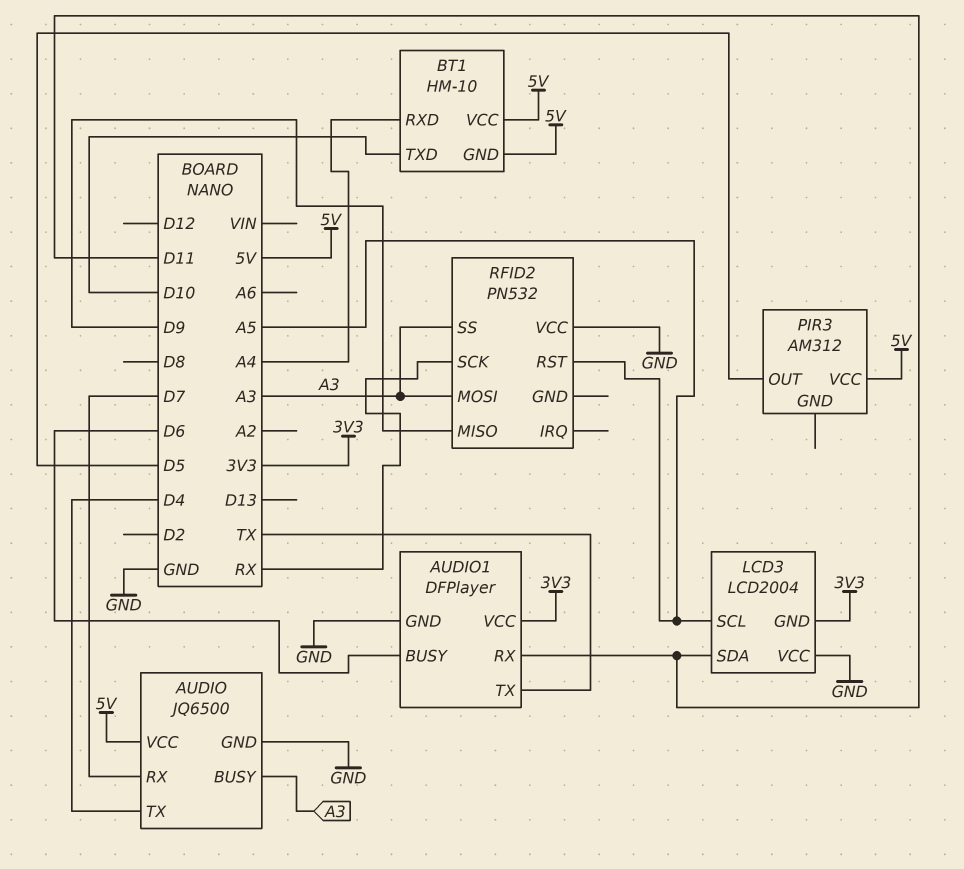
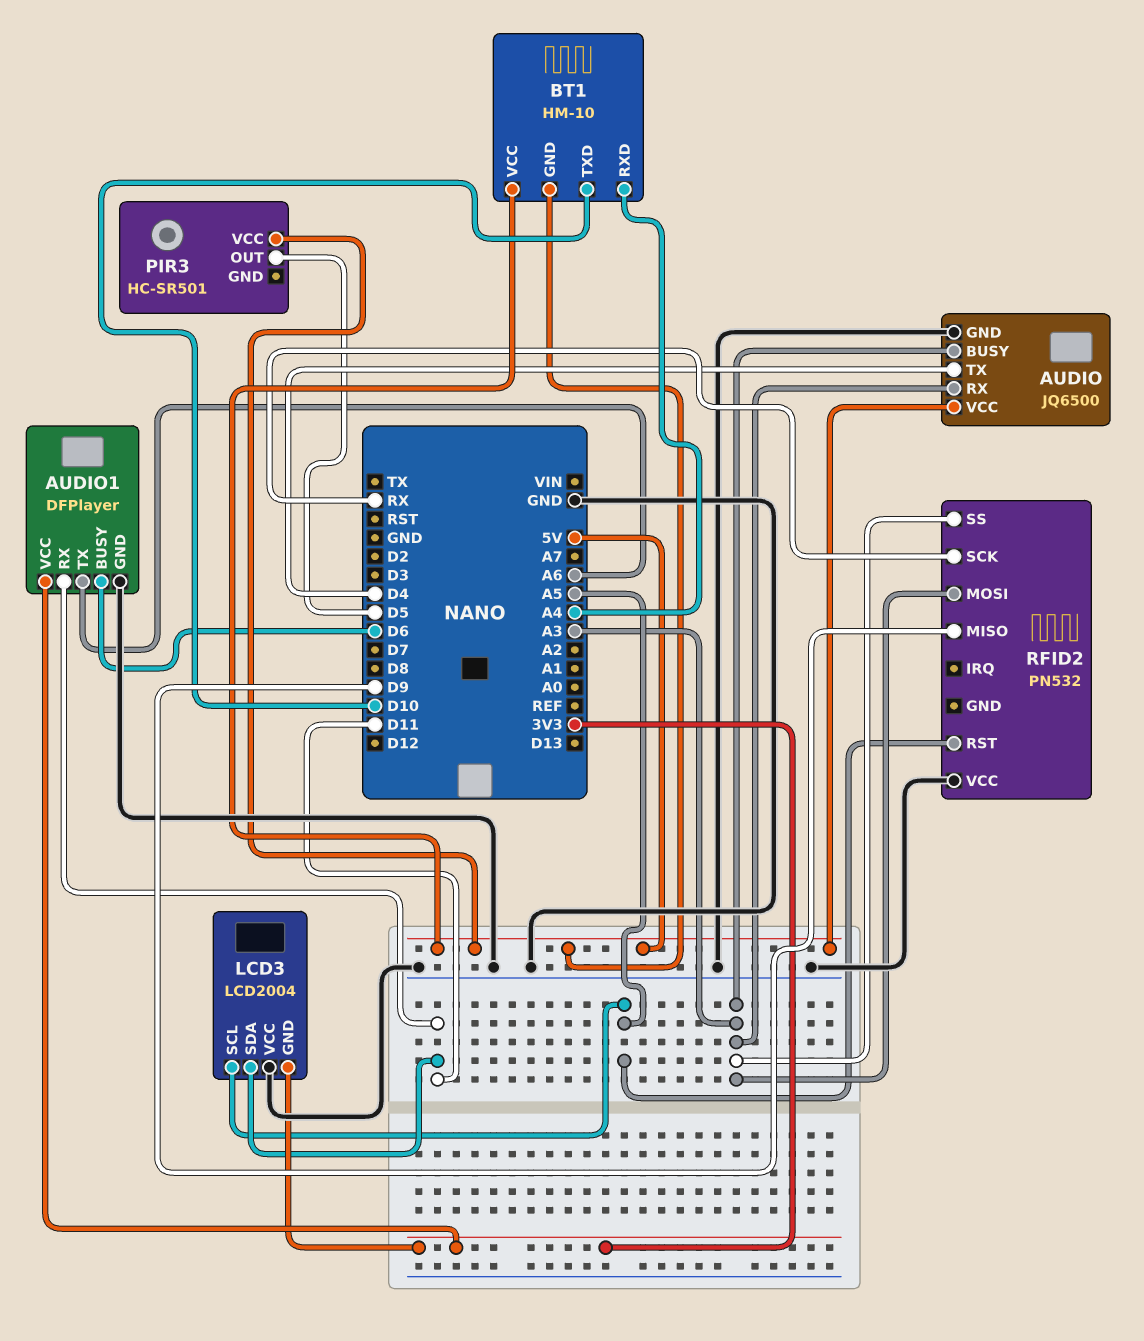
AUDIO pin RX: D7 -> A3
AUDIO1 pin TX: TX -> A6
PIR3: AM312 -> HC-SR501

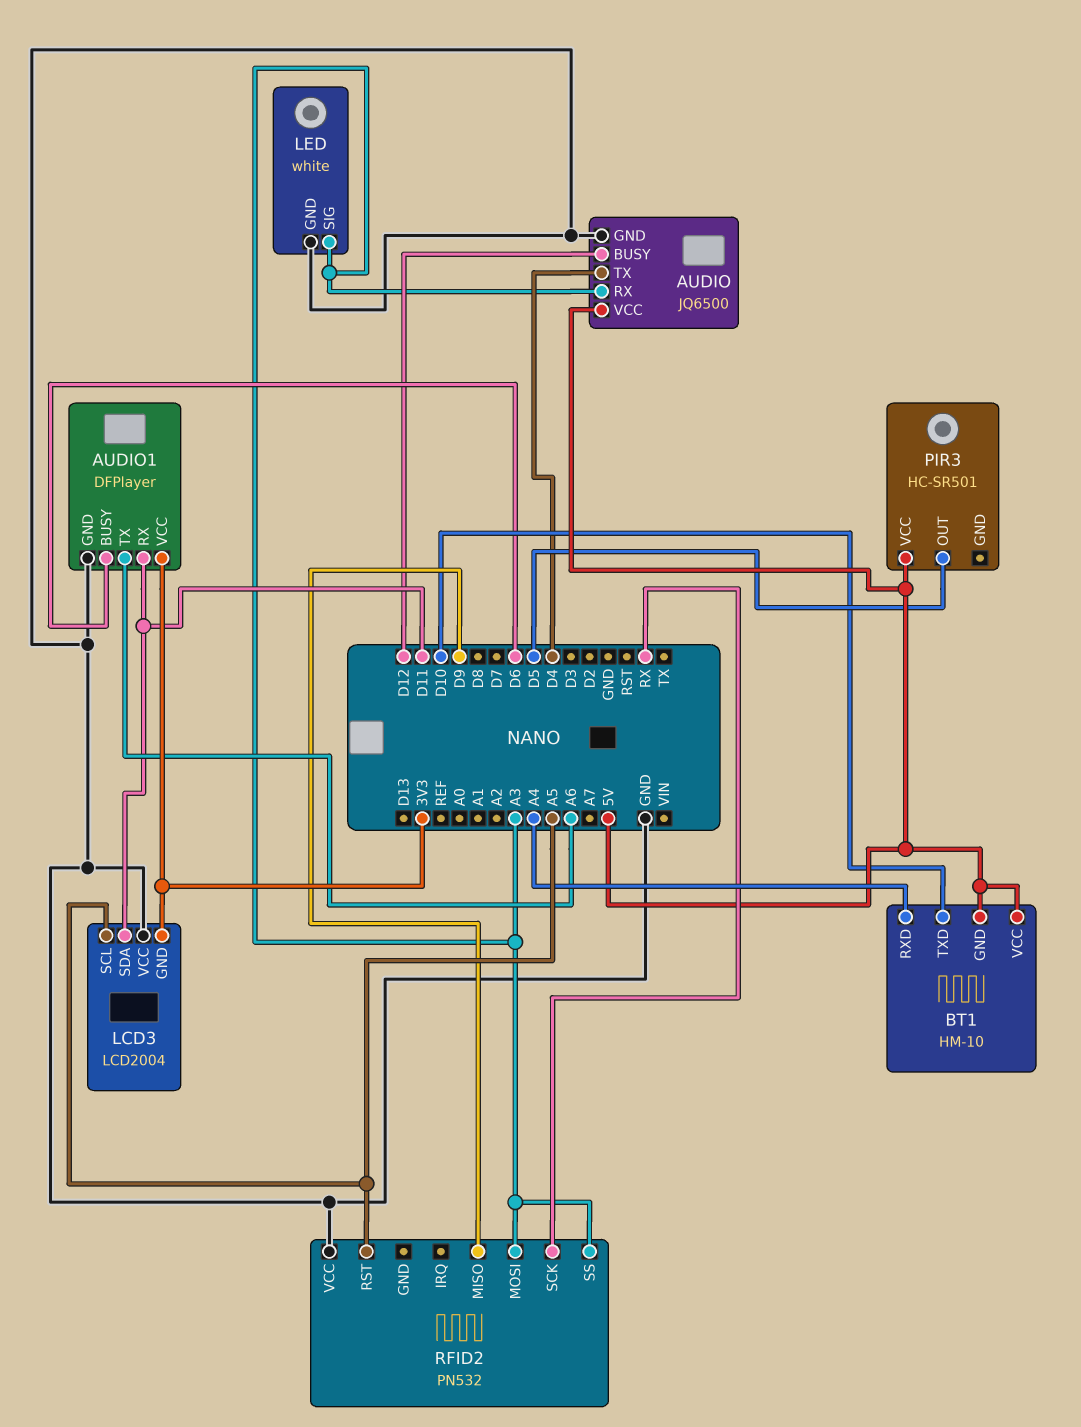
AUDIO pin BUSY: A3 -> D12
LED: none -> white
LED pin GND: none -> GND
LED pin SIG: none -> A3

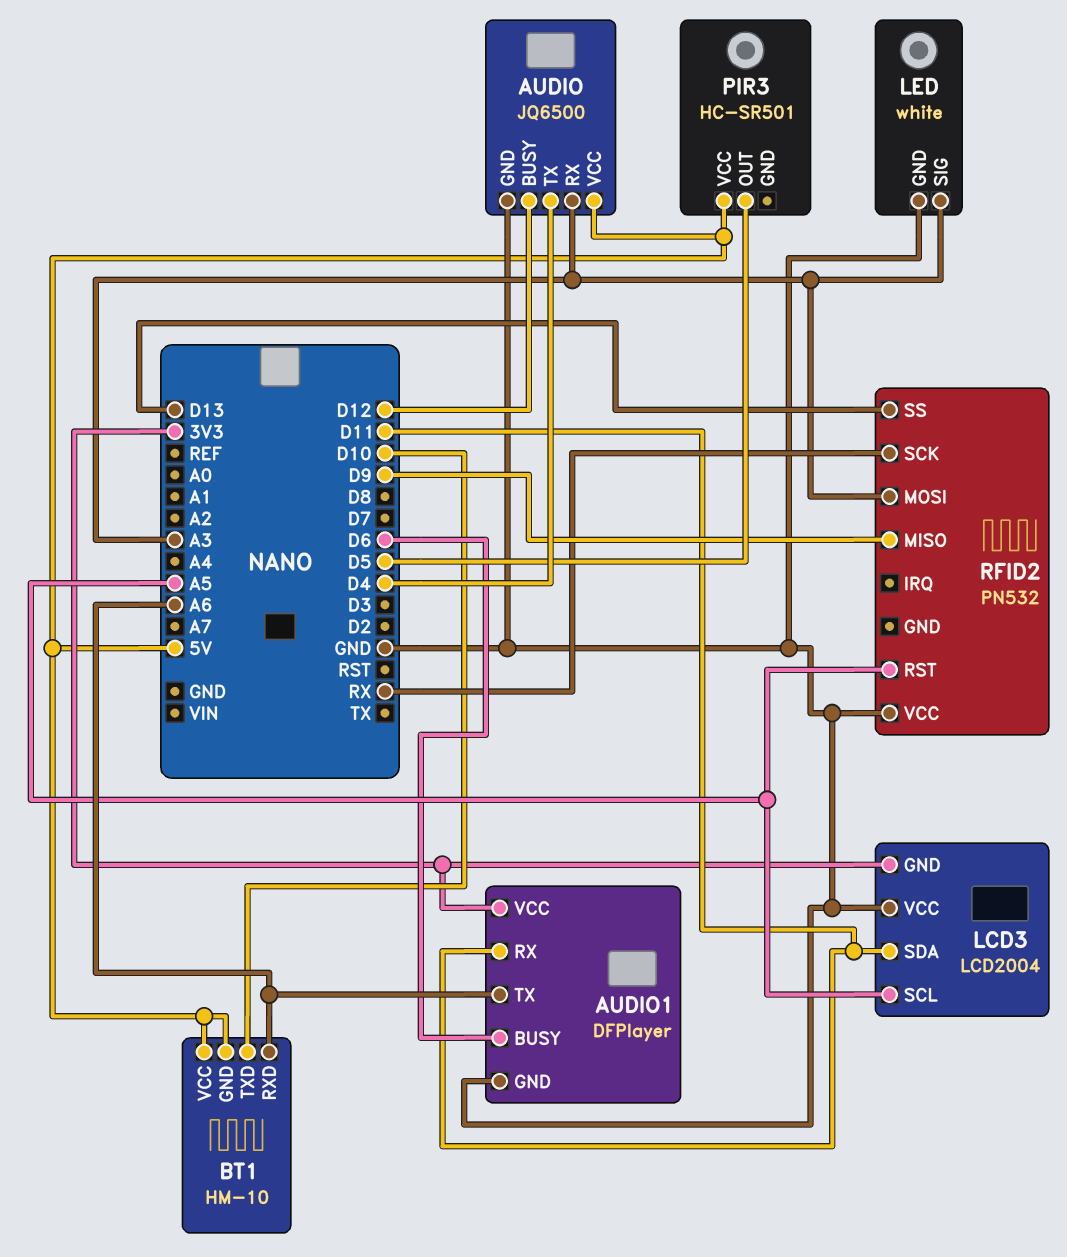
BT1 pin RXD: A4 -> A6
RFID2 pin SS: A3 -> D13

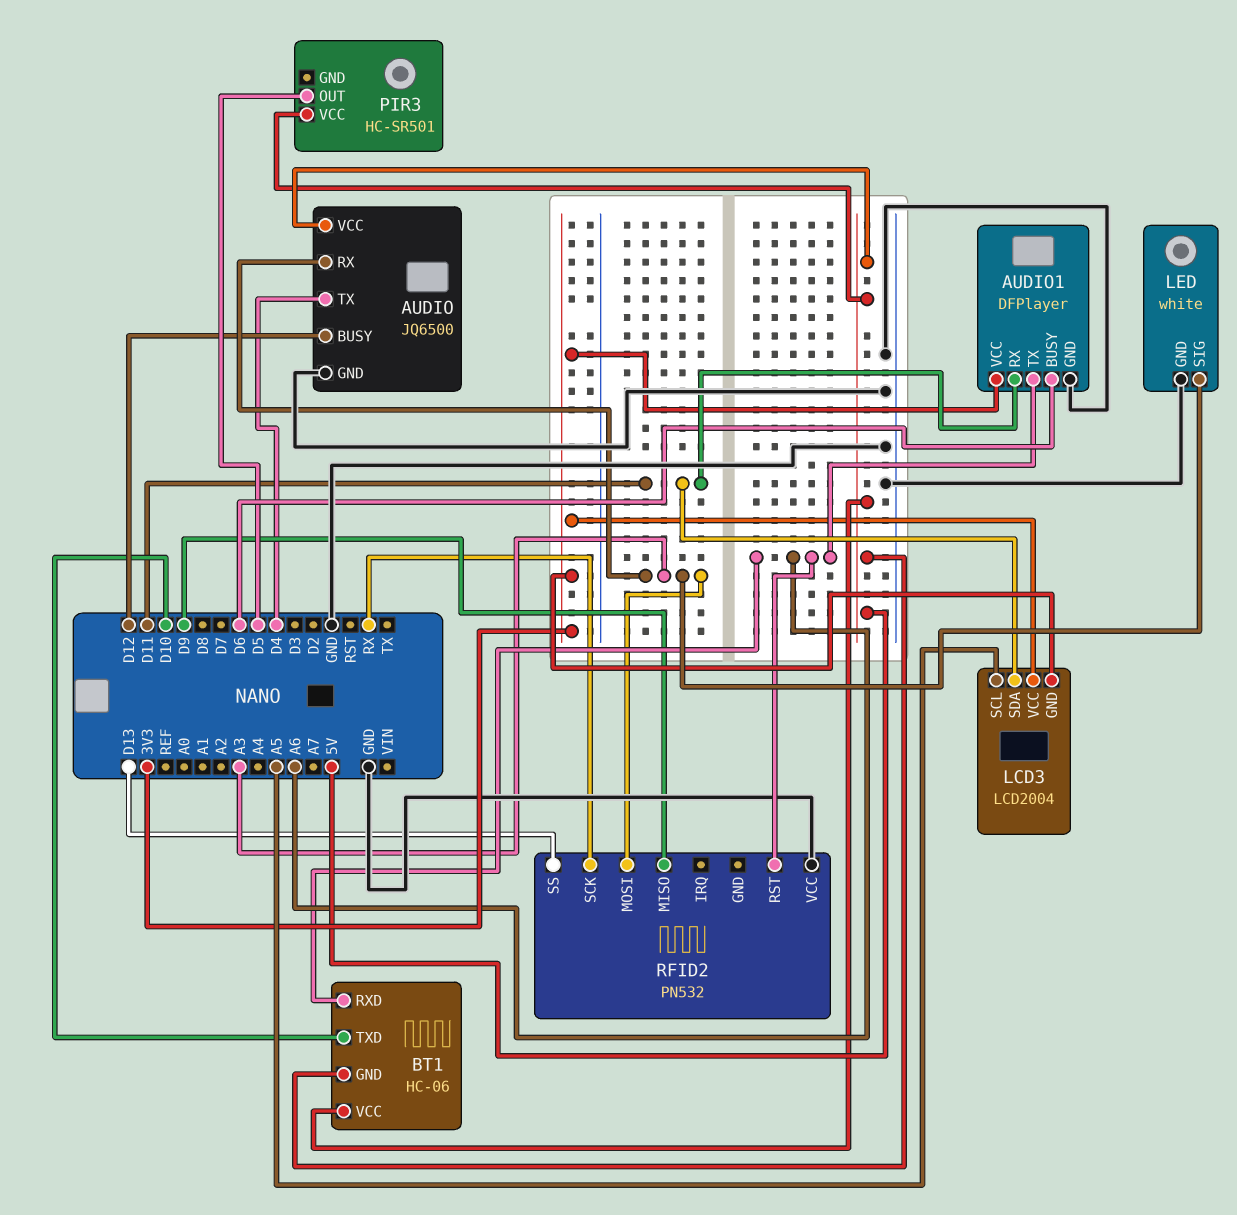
BT1: HM-10 -> HC-06
LCD3 pin VCC: GND -> 3V3
RFID2 pin RST: A5 -> A6

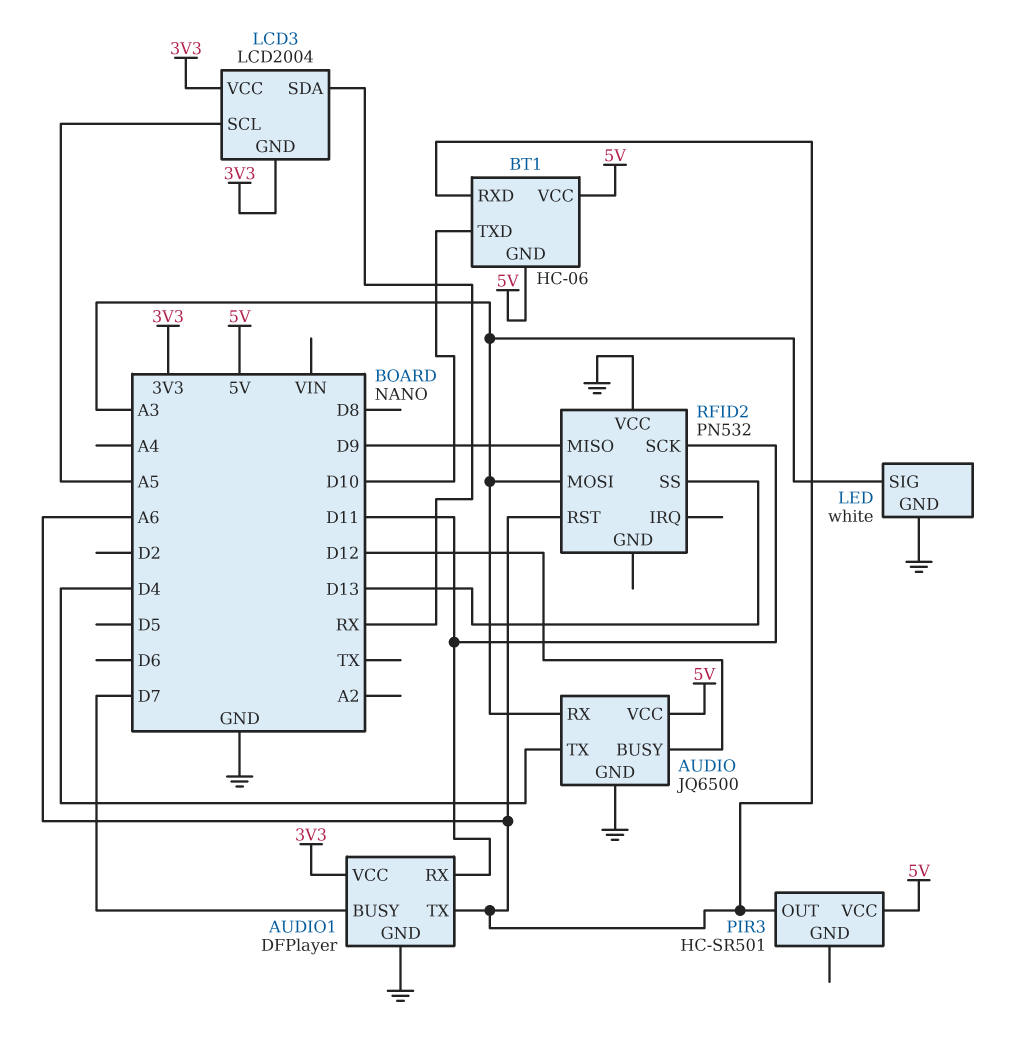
AUDIO1 pin BUSY: D6 -> D7
LCD3 pin SDA: D11 -> RX
PIR3 pin OUT: D5 -> A6
RFID2 pin SCK: RX -> D11

